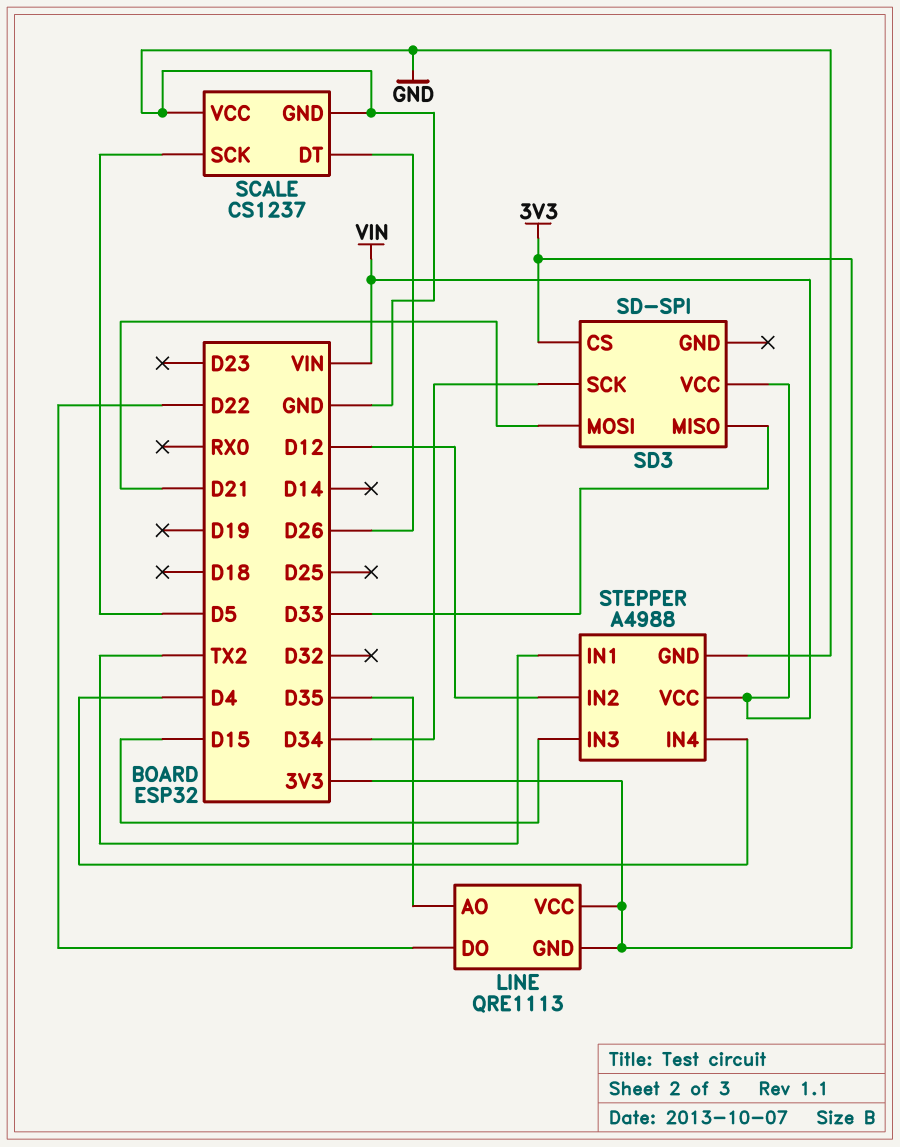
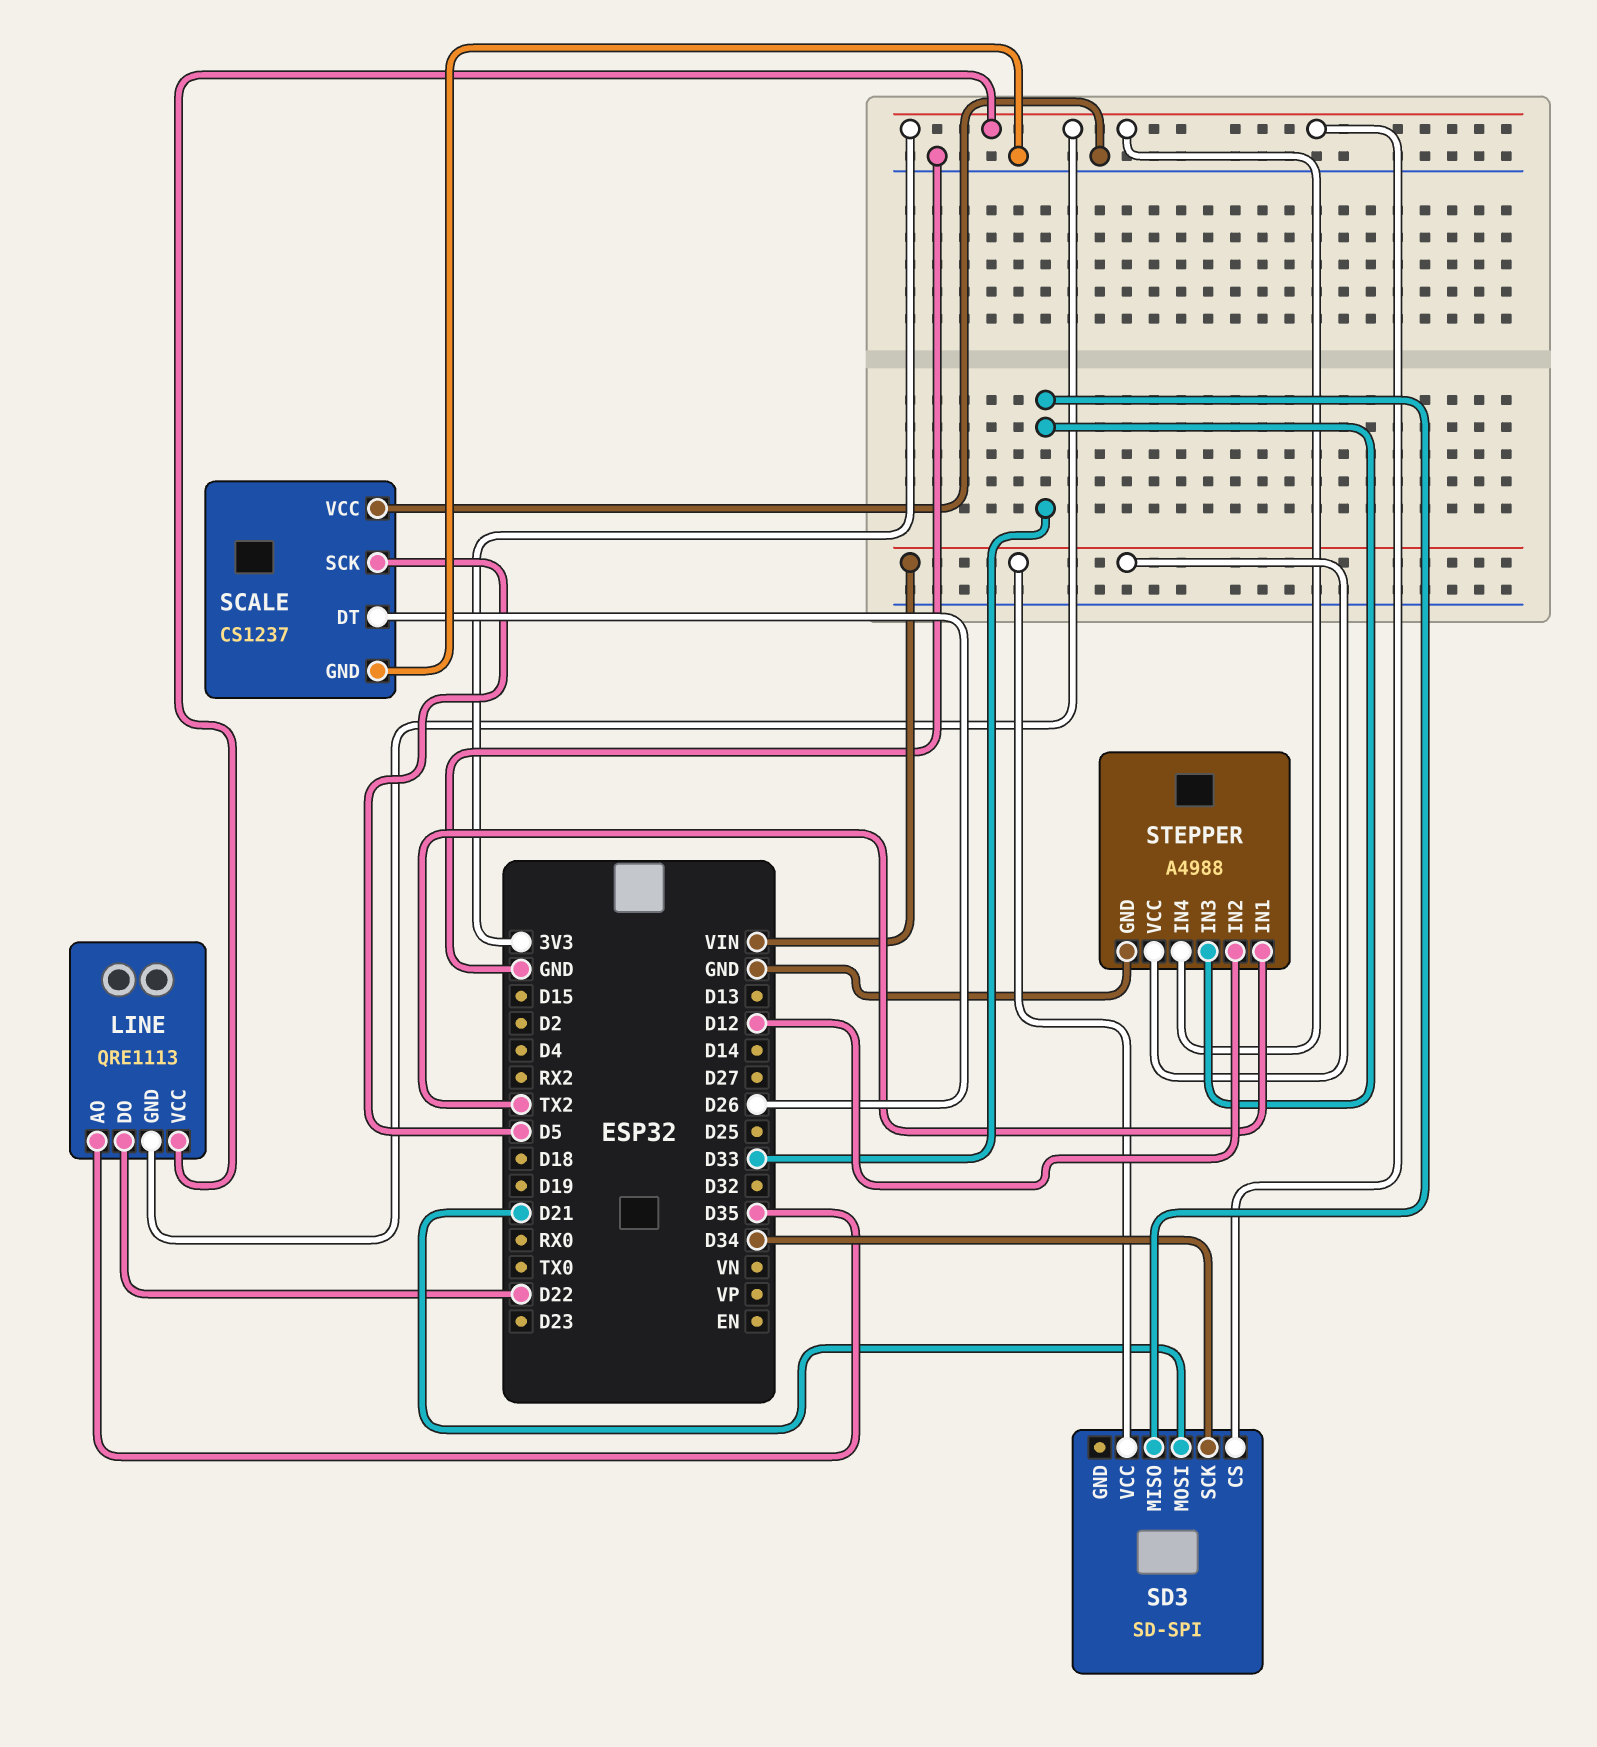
STEPPER pin IN3: D15 -> D33
STEPPER pin IN4: D4 -> 3V3

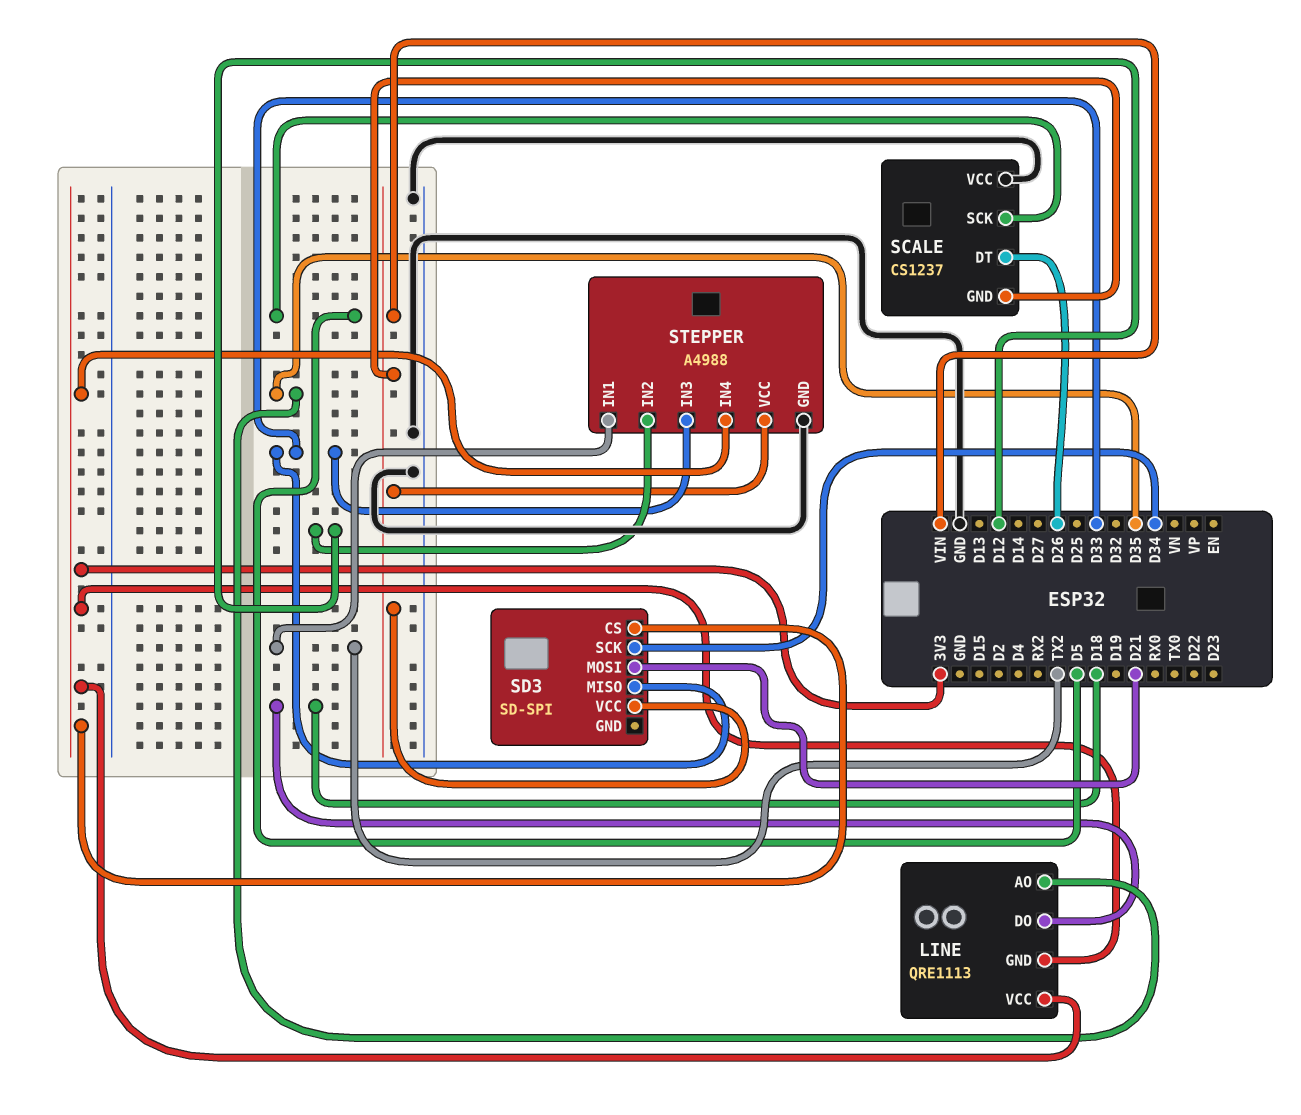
LINE pin DO: D22 -> D18
SCALE pin GND: GND -> VIN

